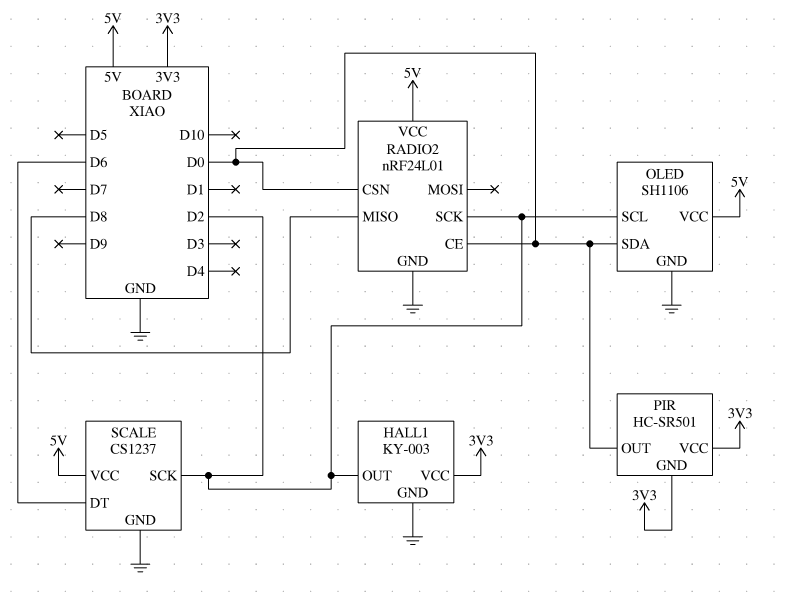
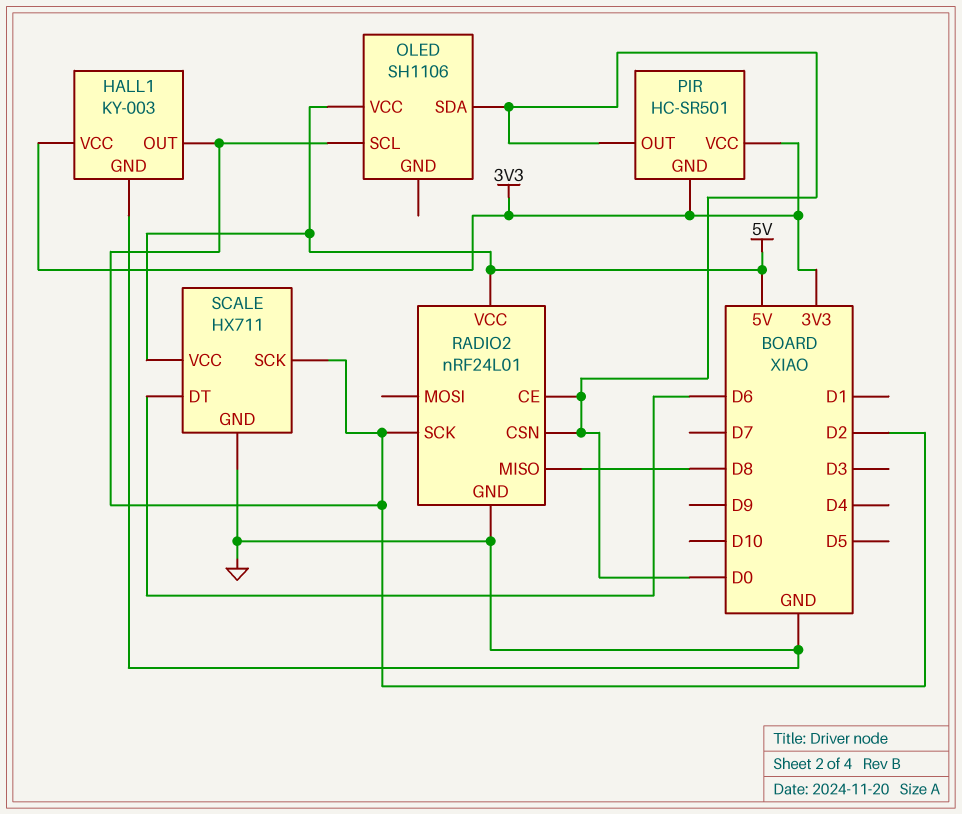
OLED pin GND: GND -> none
SCALE: CS1237 -> HX711

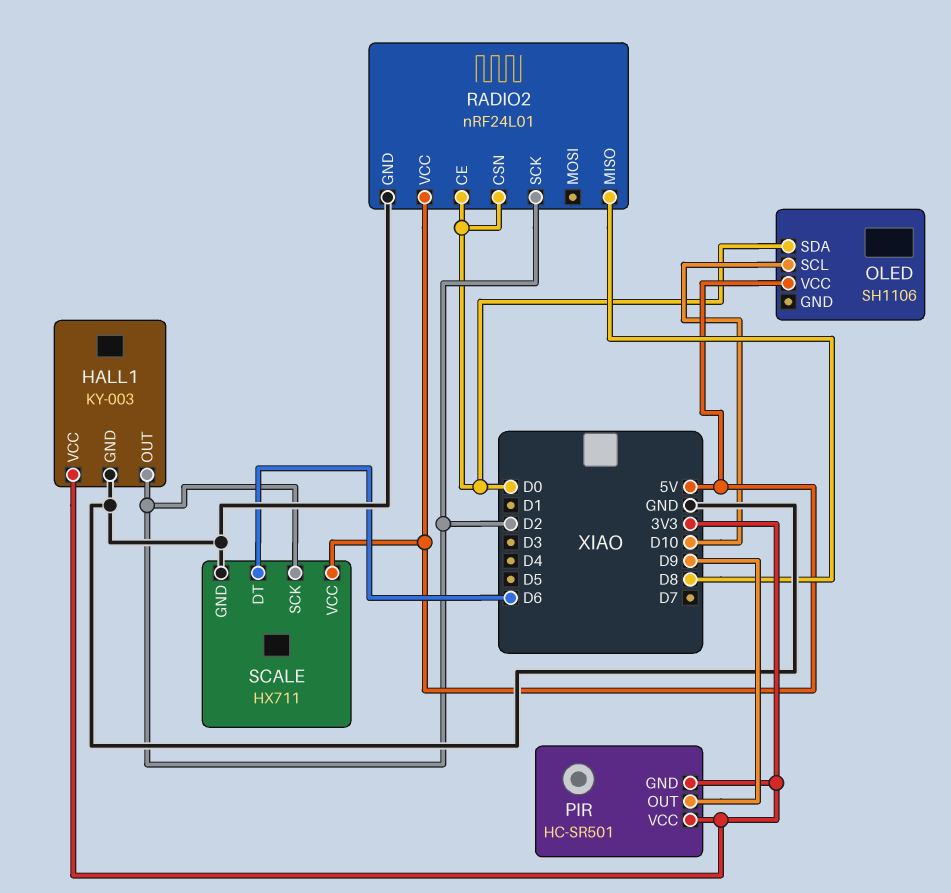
OLED pin SCL: D2 -> D10
PIR pin OUT: D0 -> D9

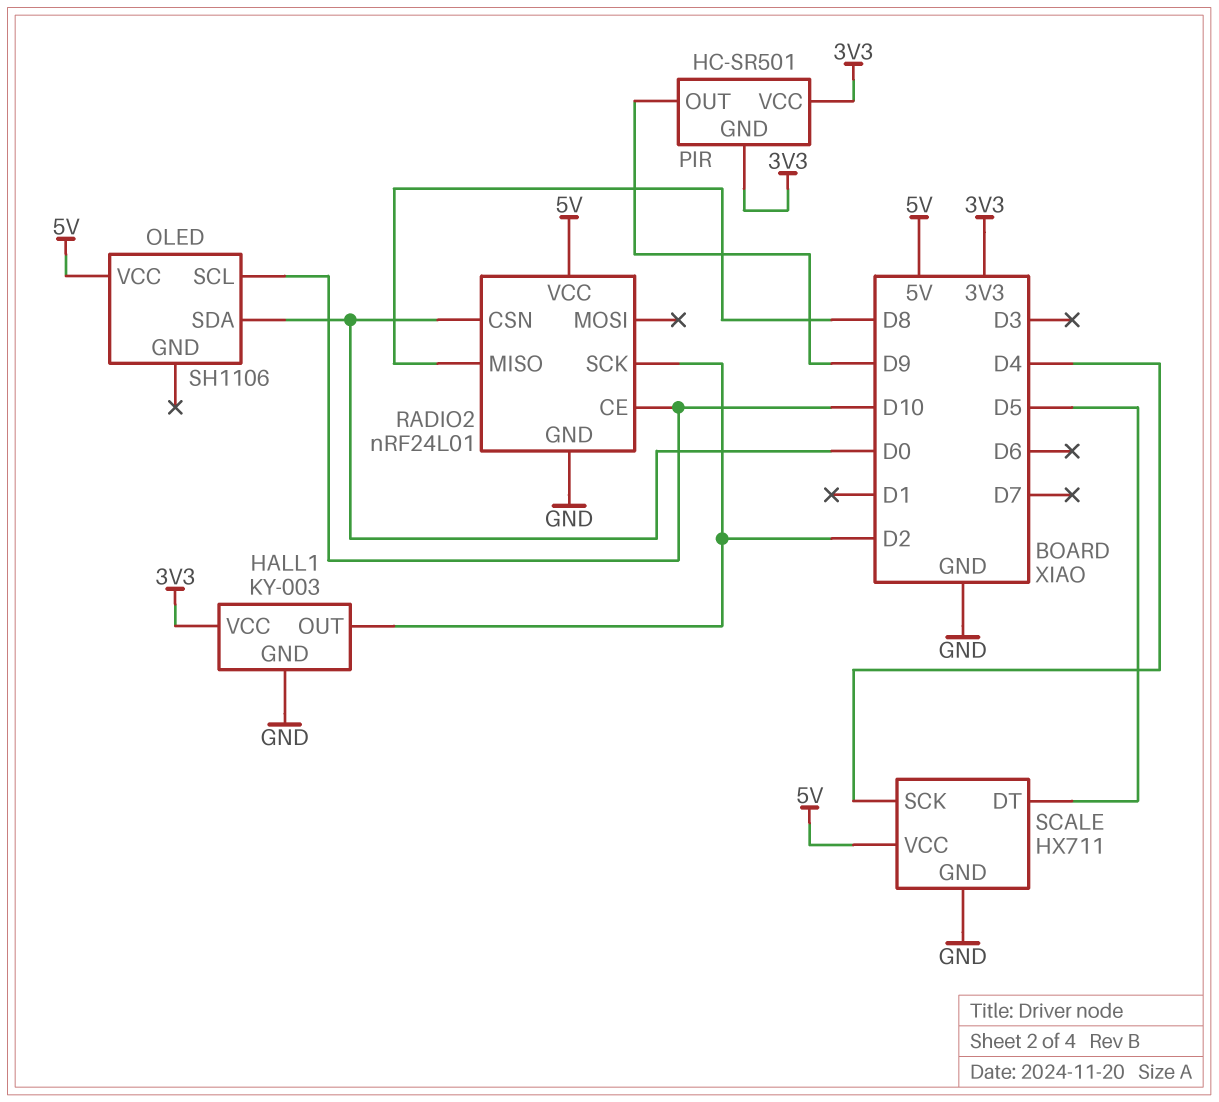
RADIO2 pin CE: D0 -> D10
SCALE pin DT: D6 -> D5
SCALE pin SCK: D2 -> D4

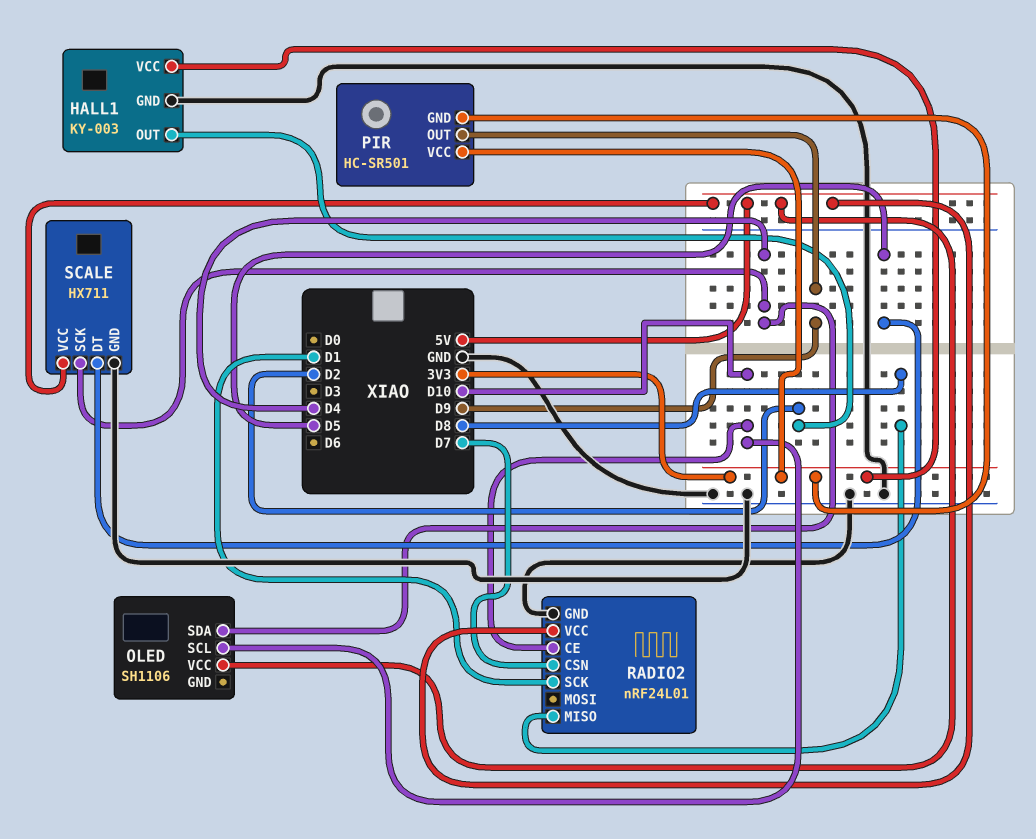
OLED pin SDA: D0 -> D4
RADIO2 pin CSN: D0 -> D7
RADIO2 pin SCK: D2 -> D1

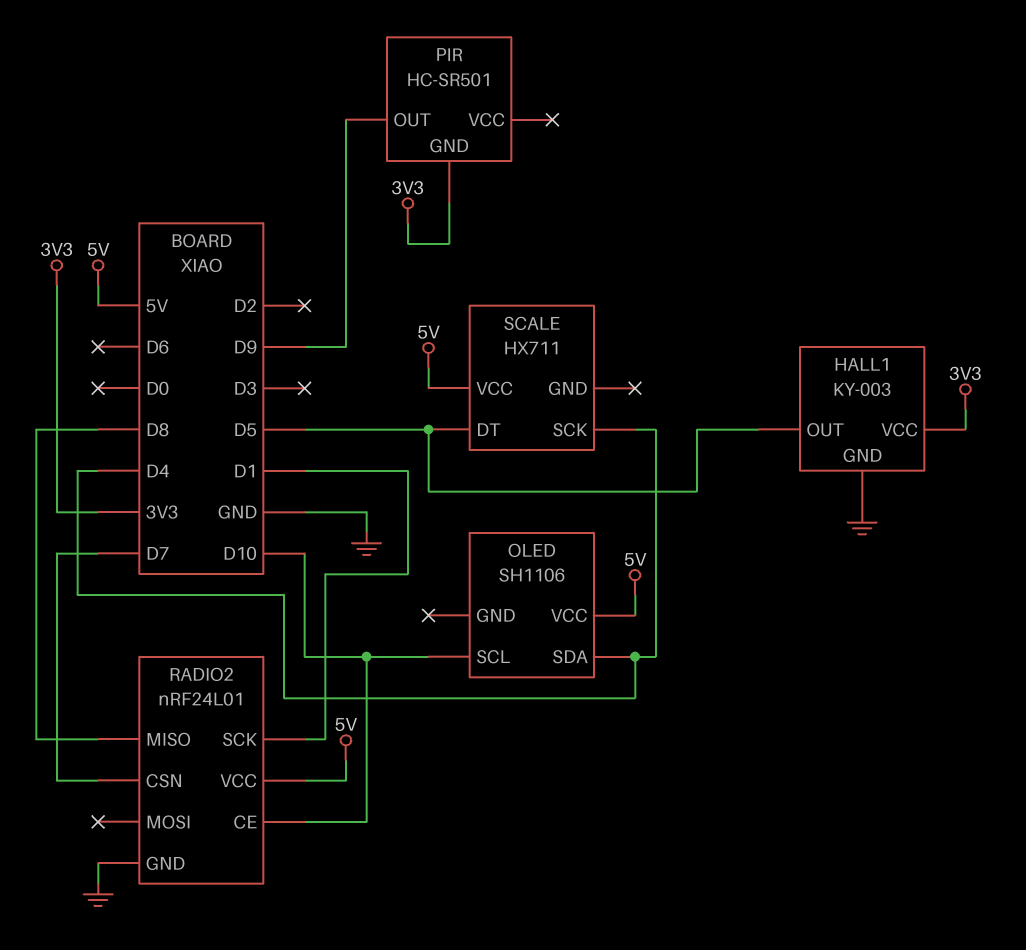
HALL1 pin OUT: D2 -> D5
PIR pin VCC: 3V3 -> none
SCALE pin GND: GND -> none

